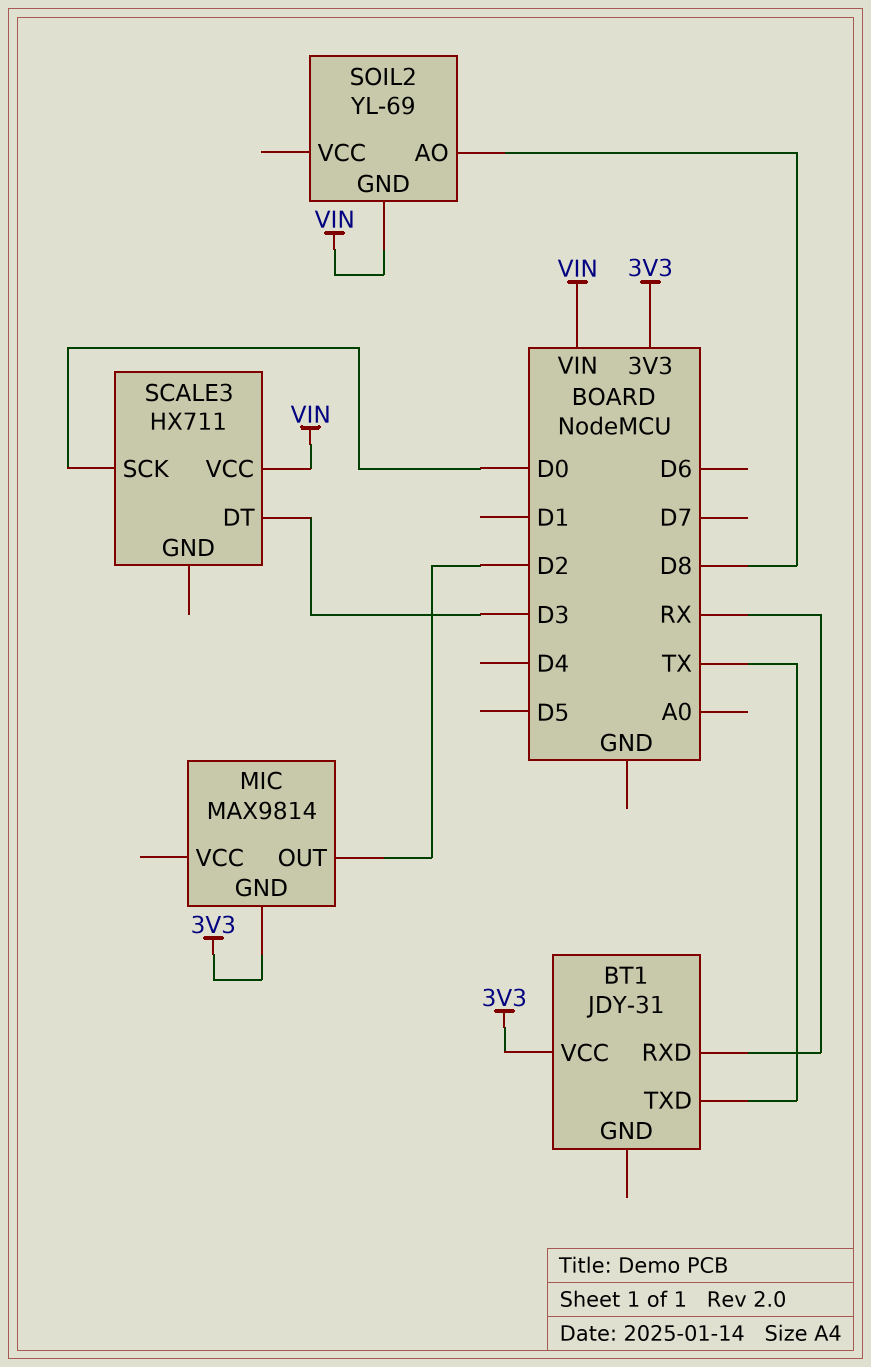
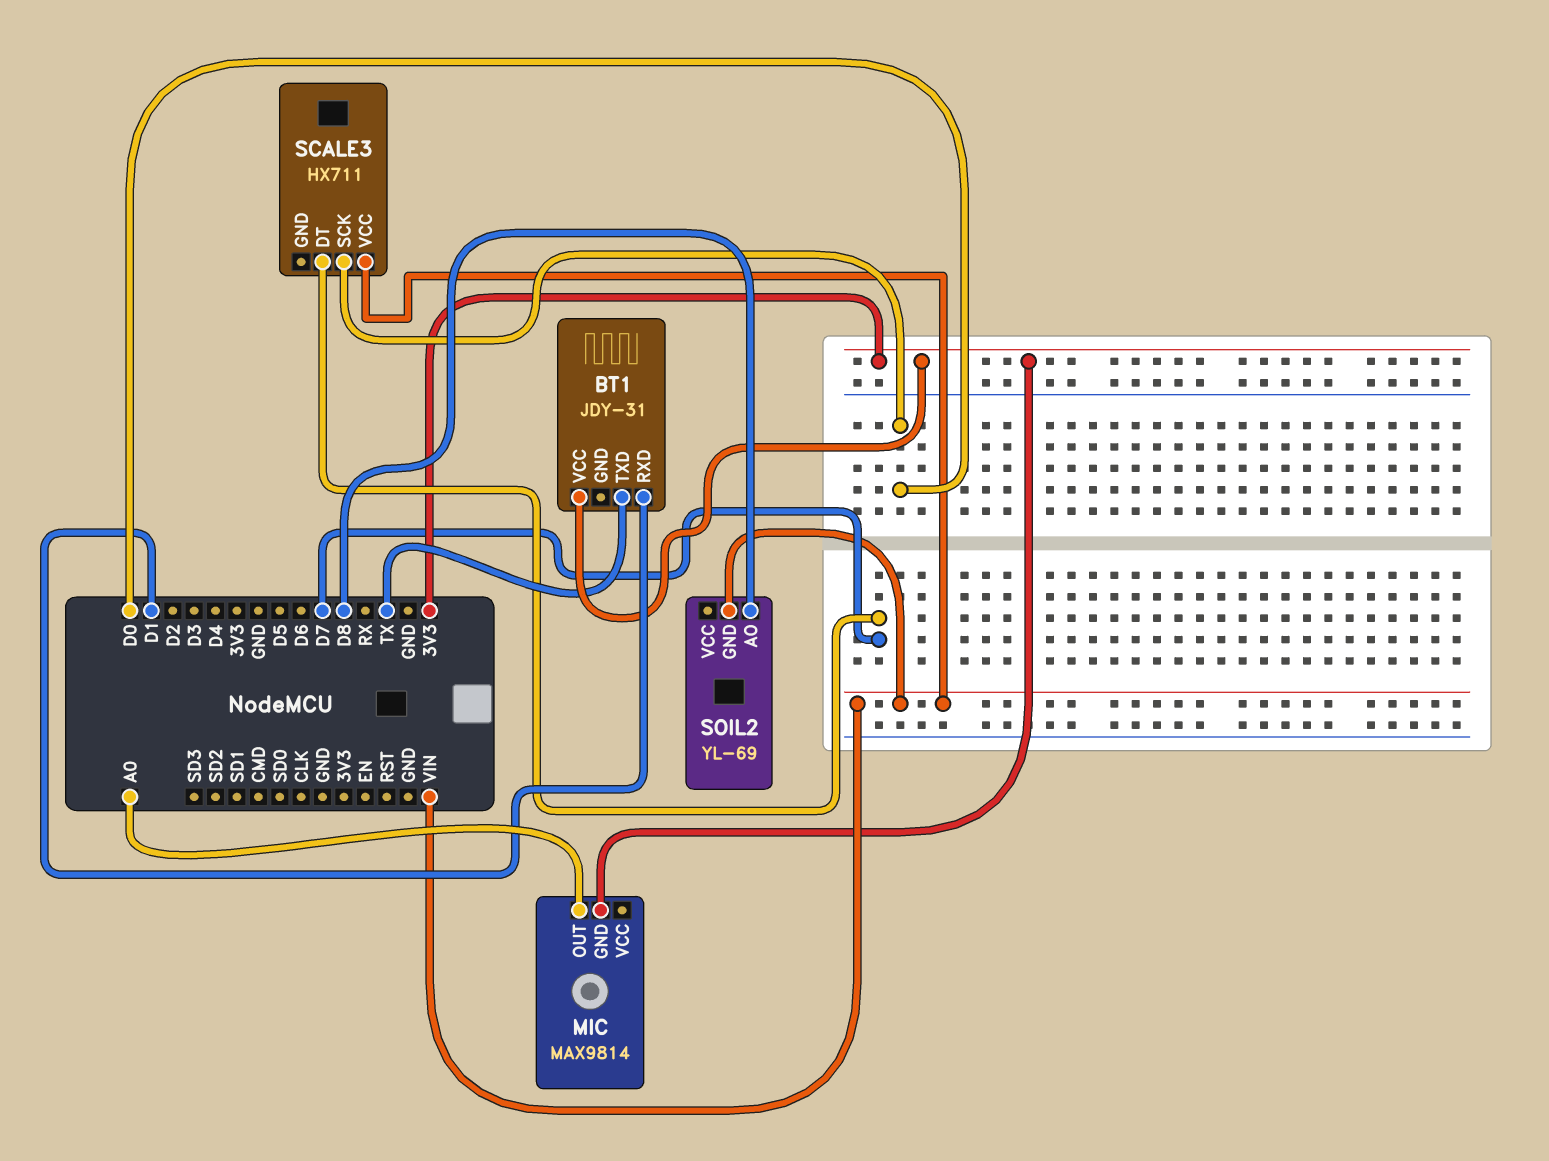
BT1 pin RXD: RX -> D1
MIC pin OUT: D2 -> A0
SCALE3 pin DT: D3 -> D7

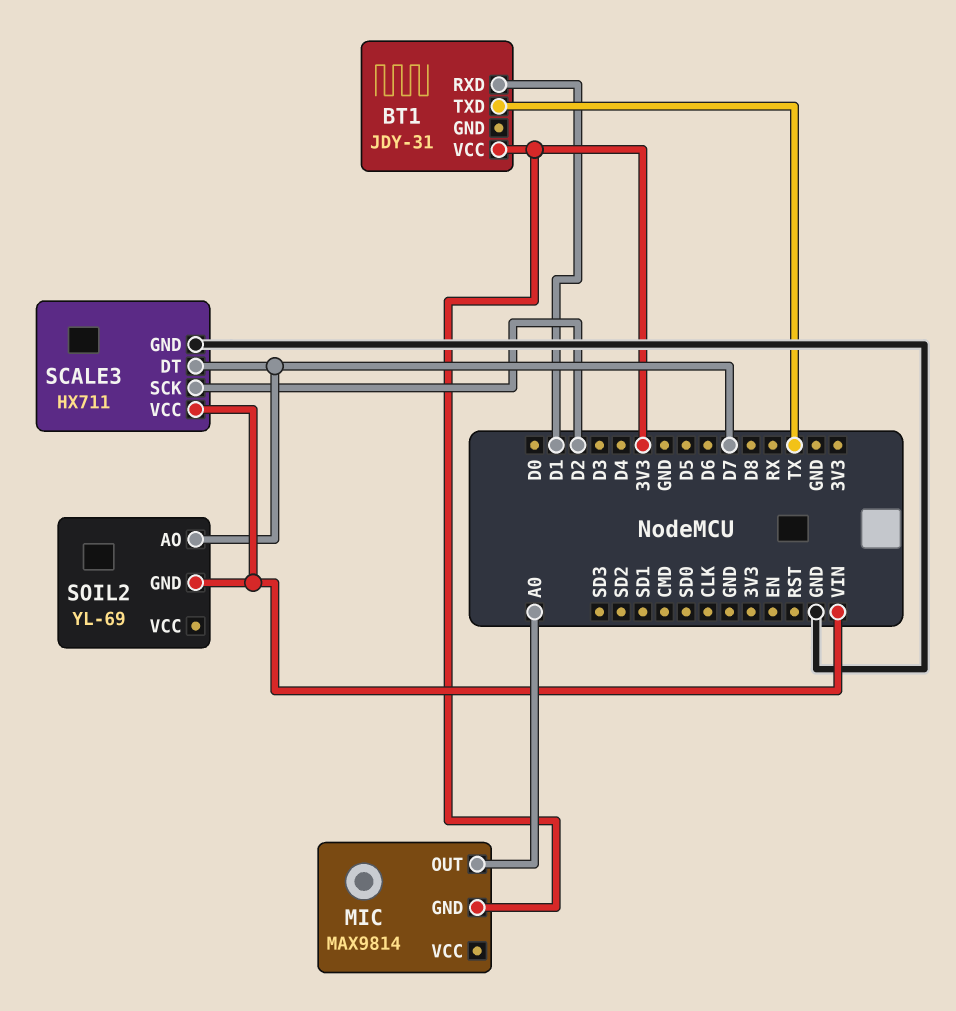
SCALE3 pin GND: none -> GND
SCALE3 pin SCK: D0 -> D2
SOIL2 pin AO: D8 -> D7

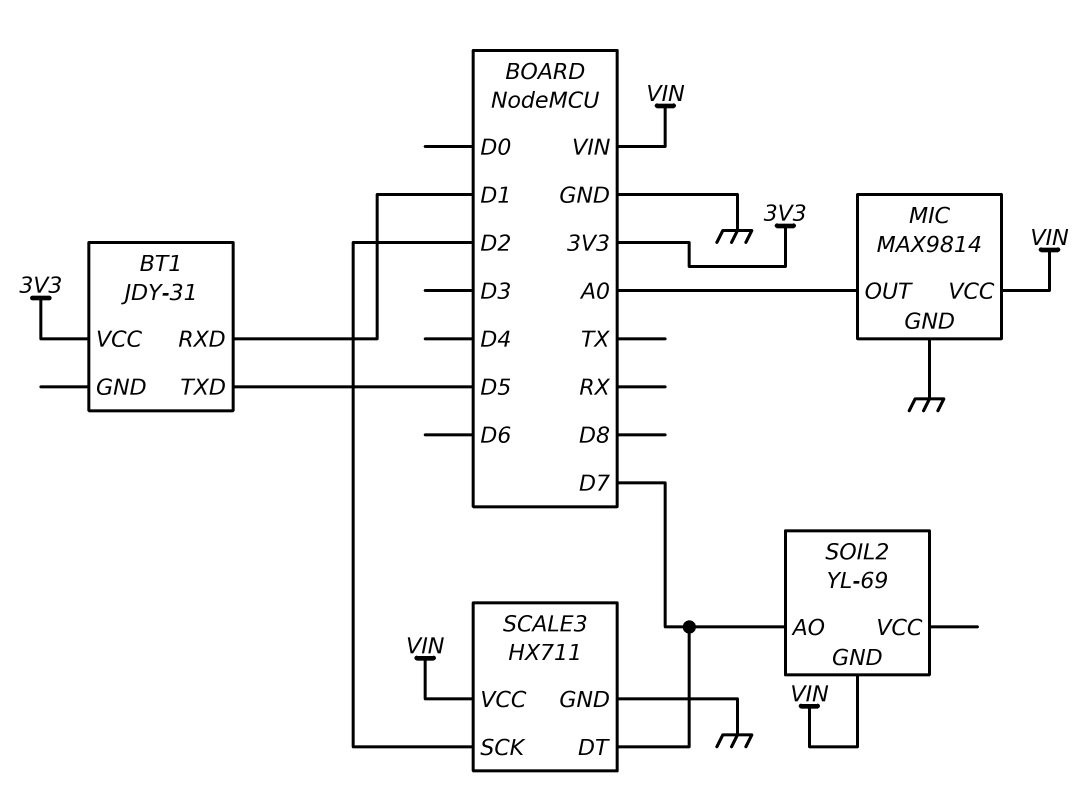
BT1 pin TXD: TX -> D5
MIC pin GND: 3V3 -> GND
MIC pin VCC: none -> VIN

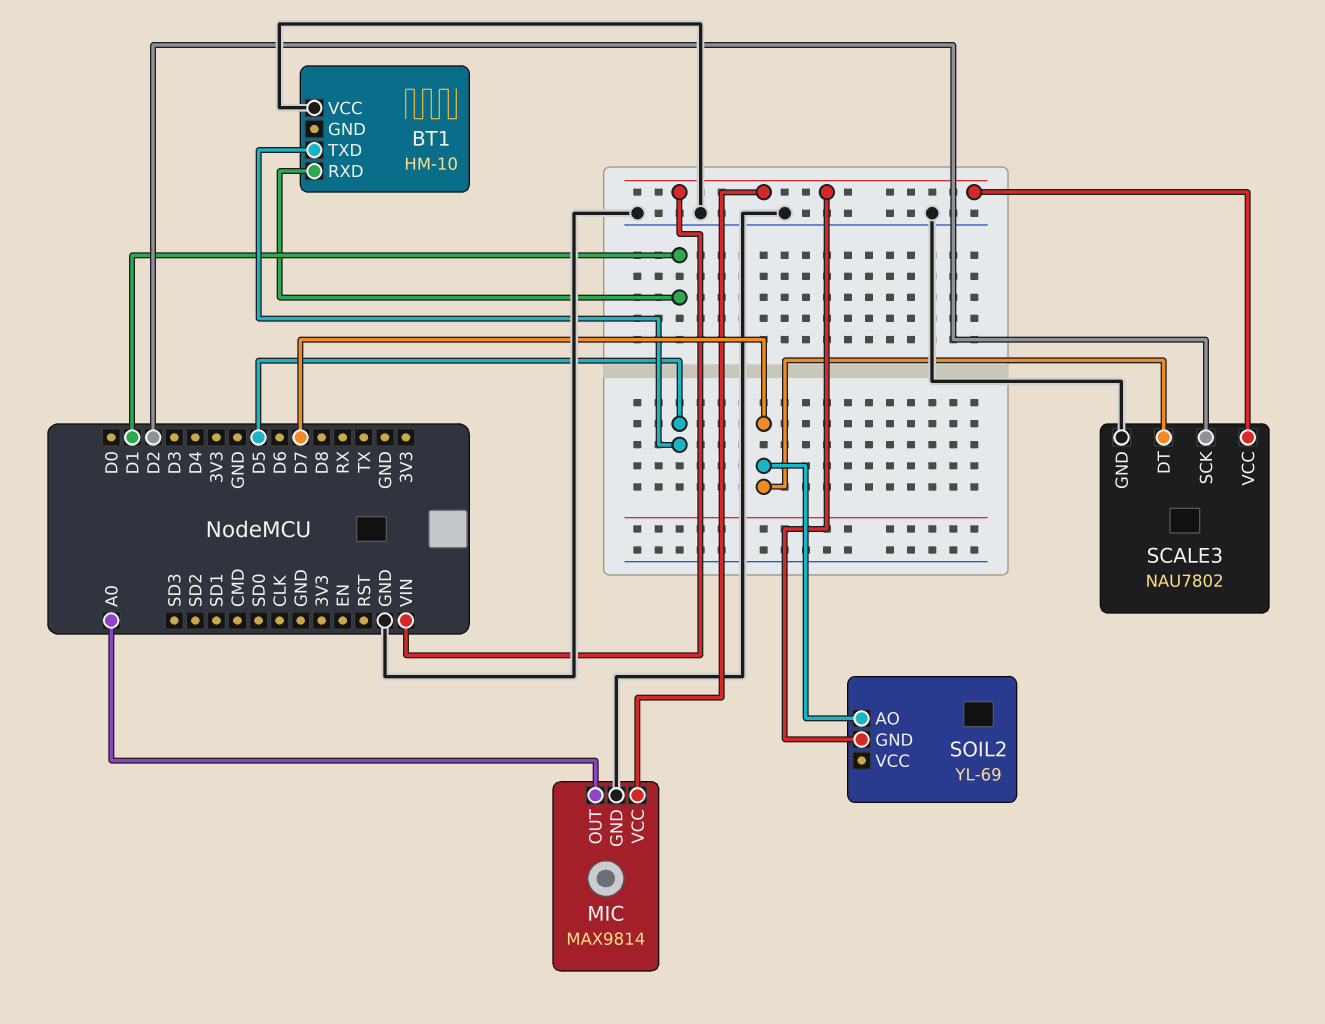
BT1: JDY-31 -> HM-10
BT1 pin VCC: 3V3 -> GND
SCALE3: HX711 -> NAU7802

